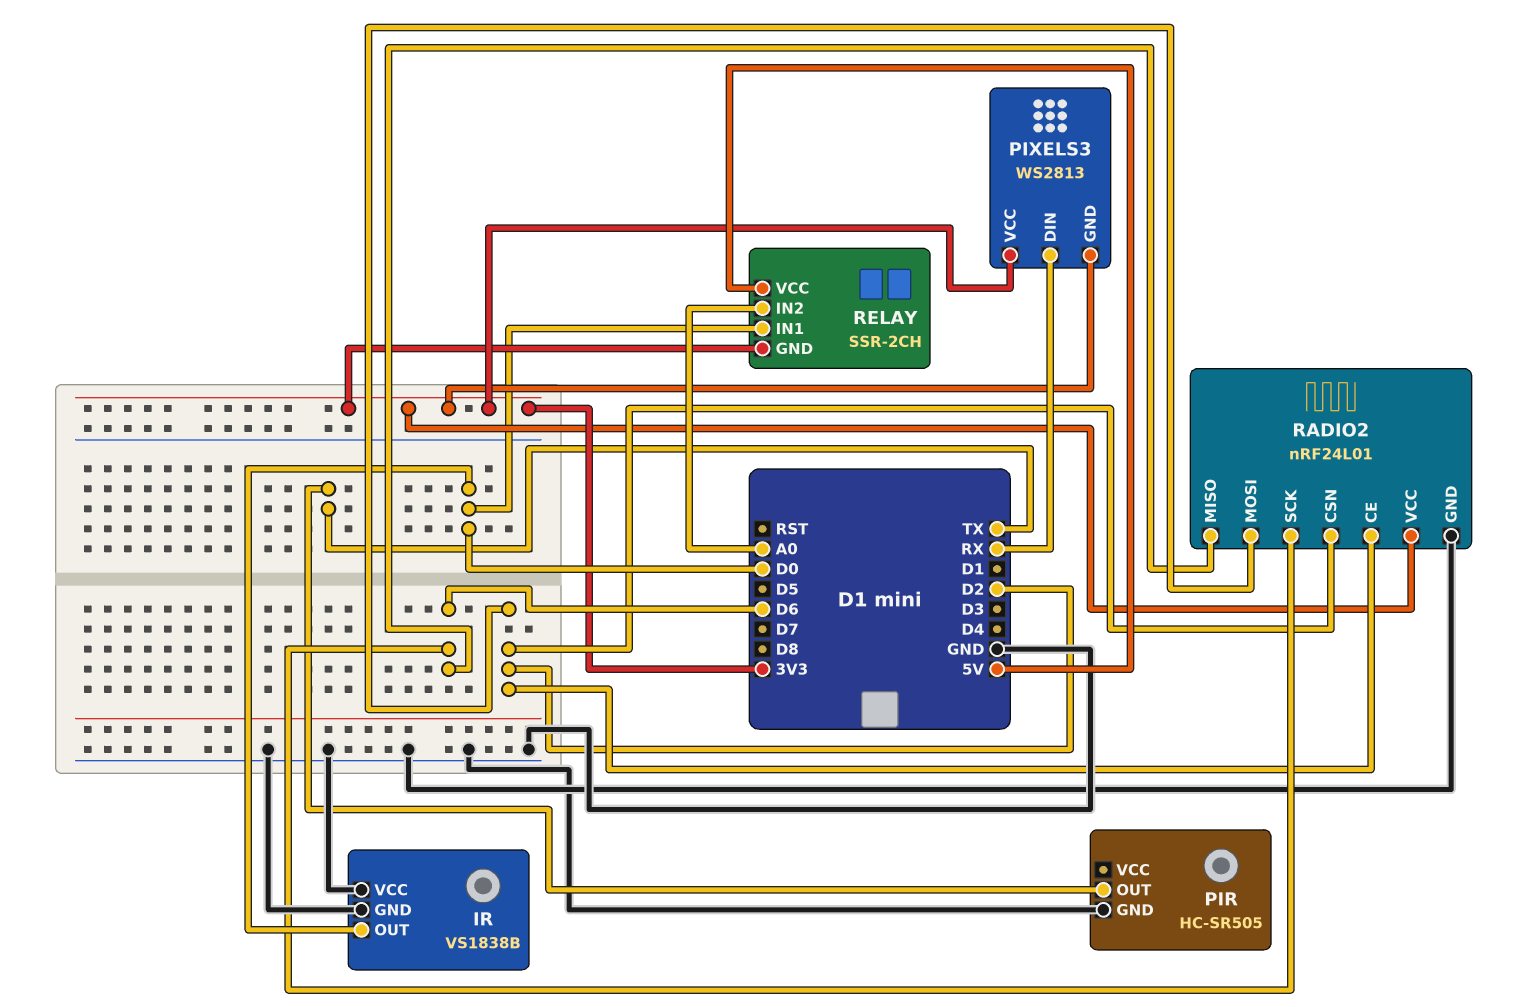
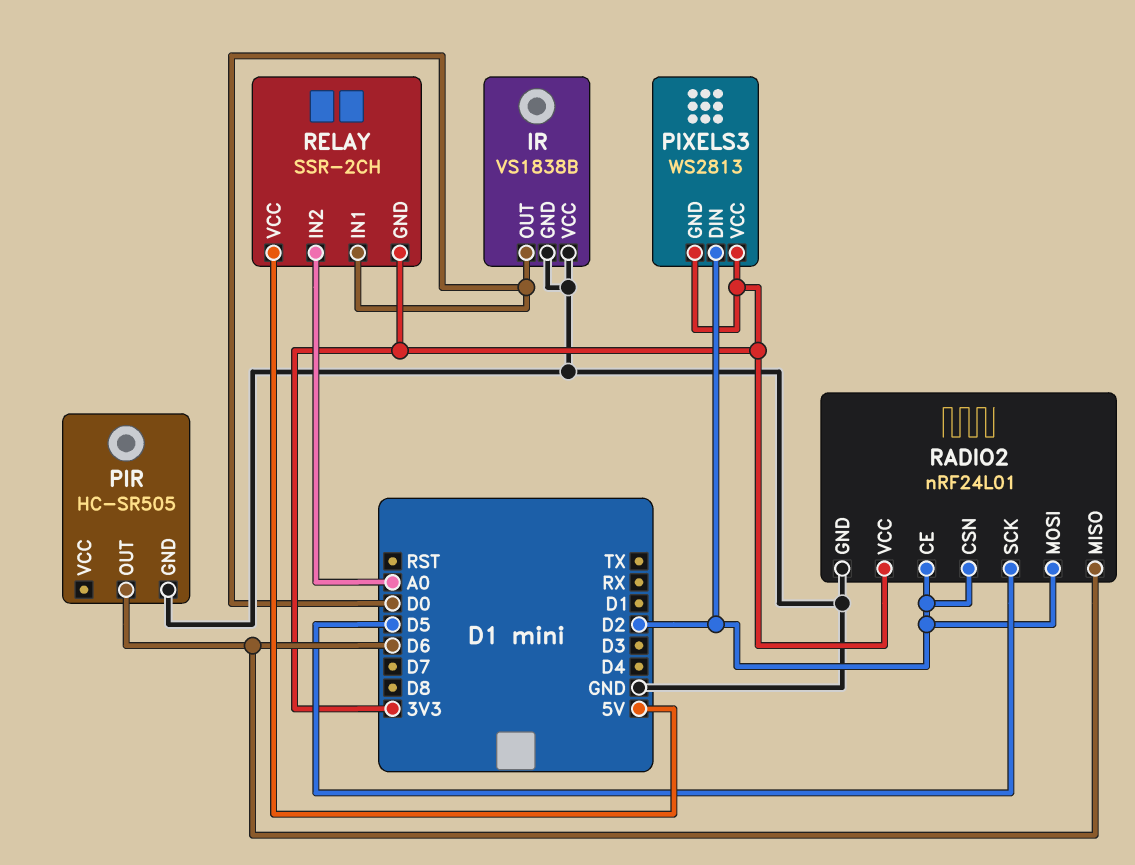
PIR pin OUT: TX -> D6
PIXELS3 pin DIN: RX -> D2
RADIO2 pin SCK: D6 -> D5

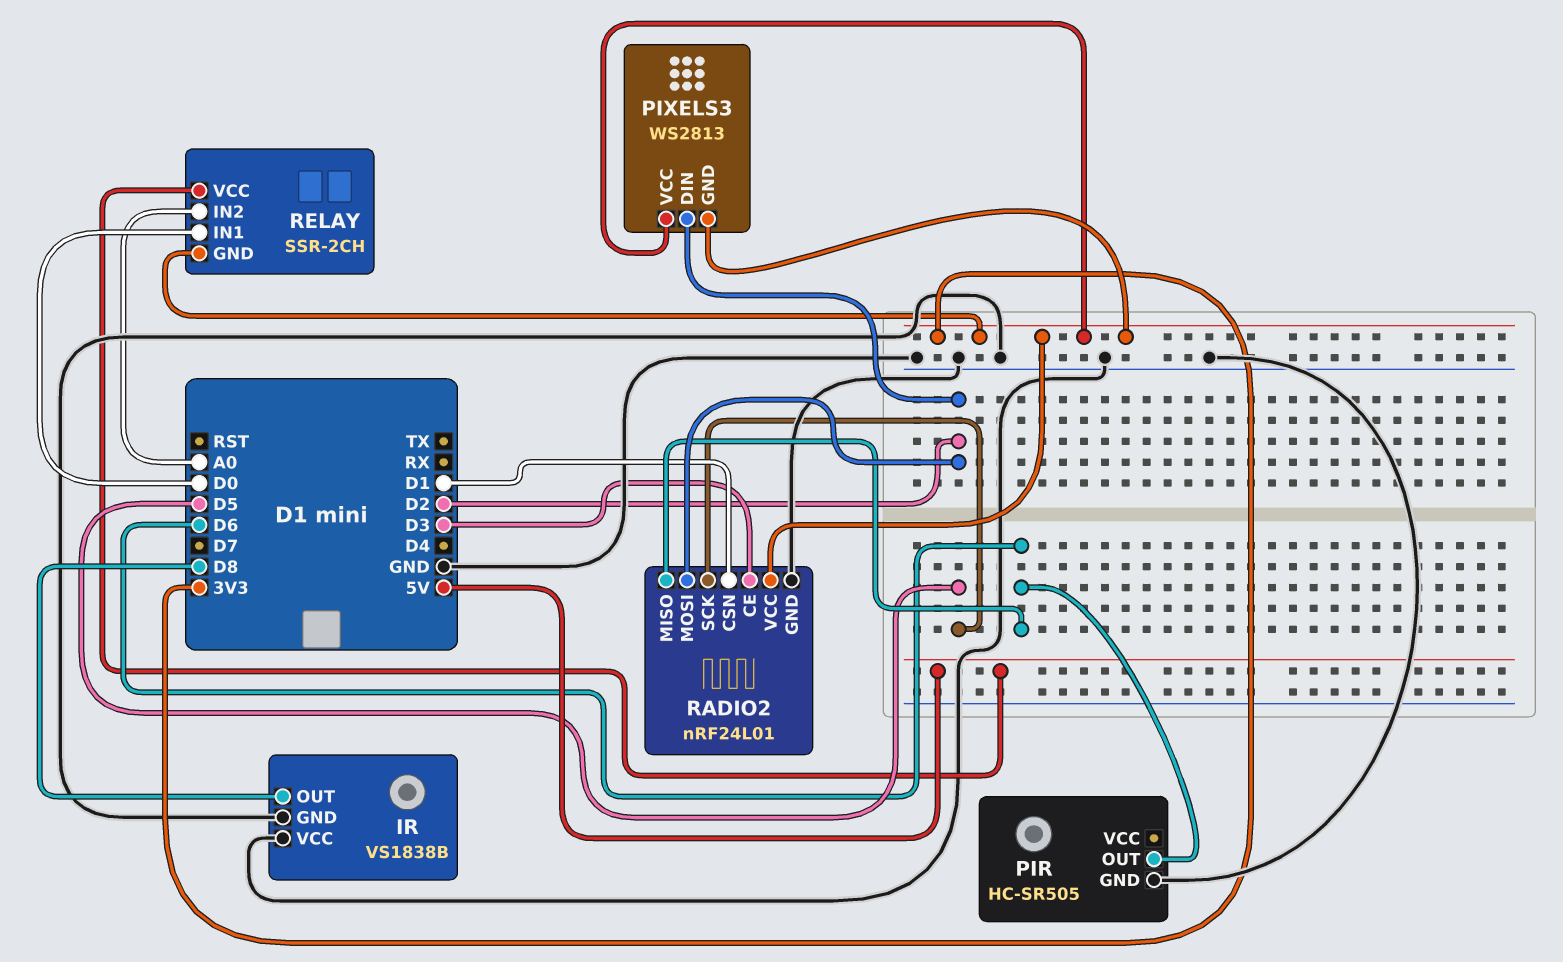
IR pin OUT: D0 -> D8
RADIO2 pin CE: D2 -> D3
RADIO2 pin CSN: D2 -> D1

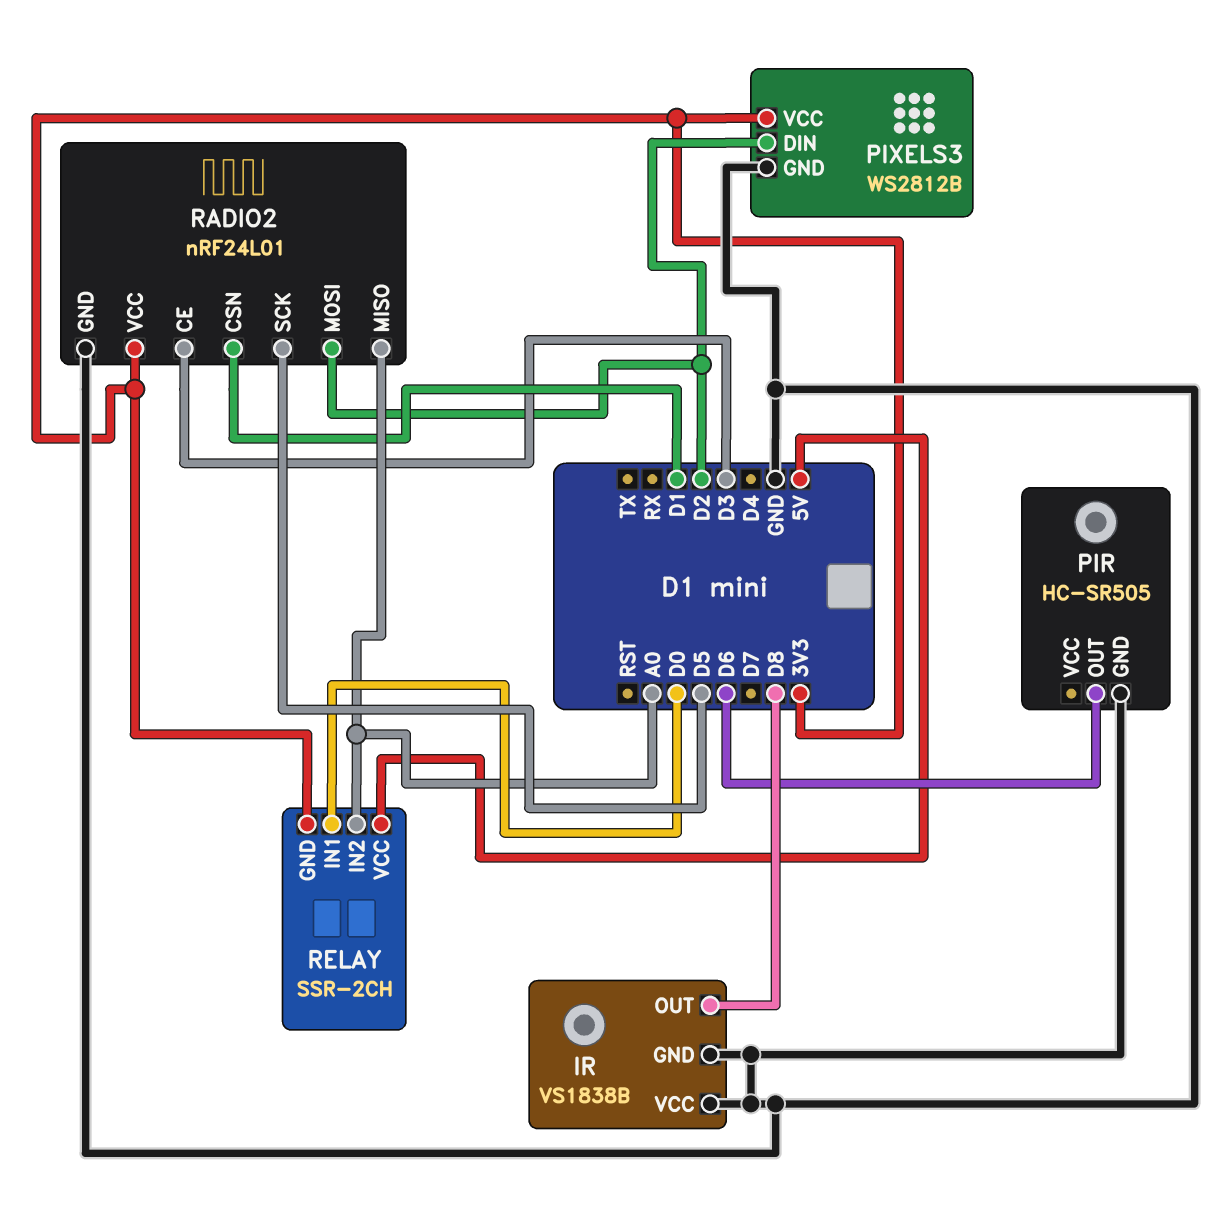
PIXELS3: WS2813 -> WS2812B
PIXELS3 pin GND: 3V3 -> GND
RADIO2 pin MISO: D6 -> A0

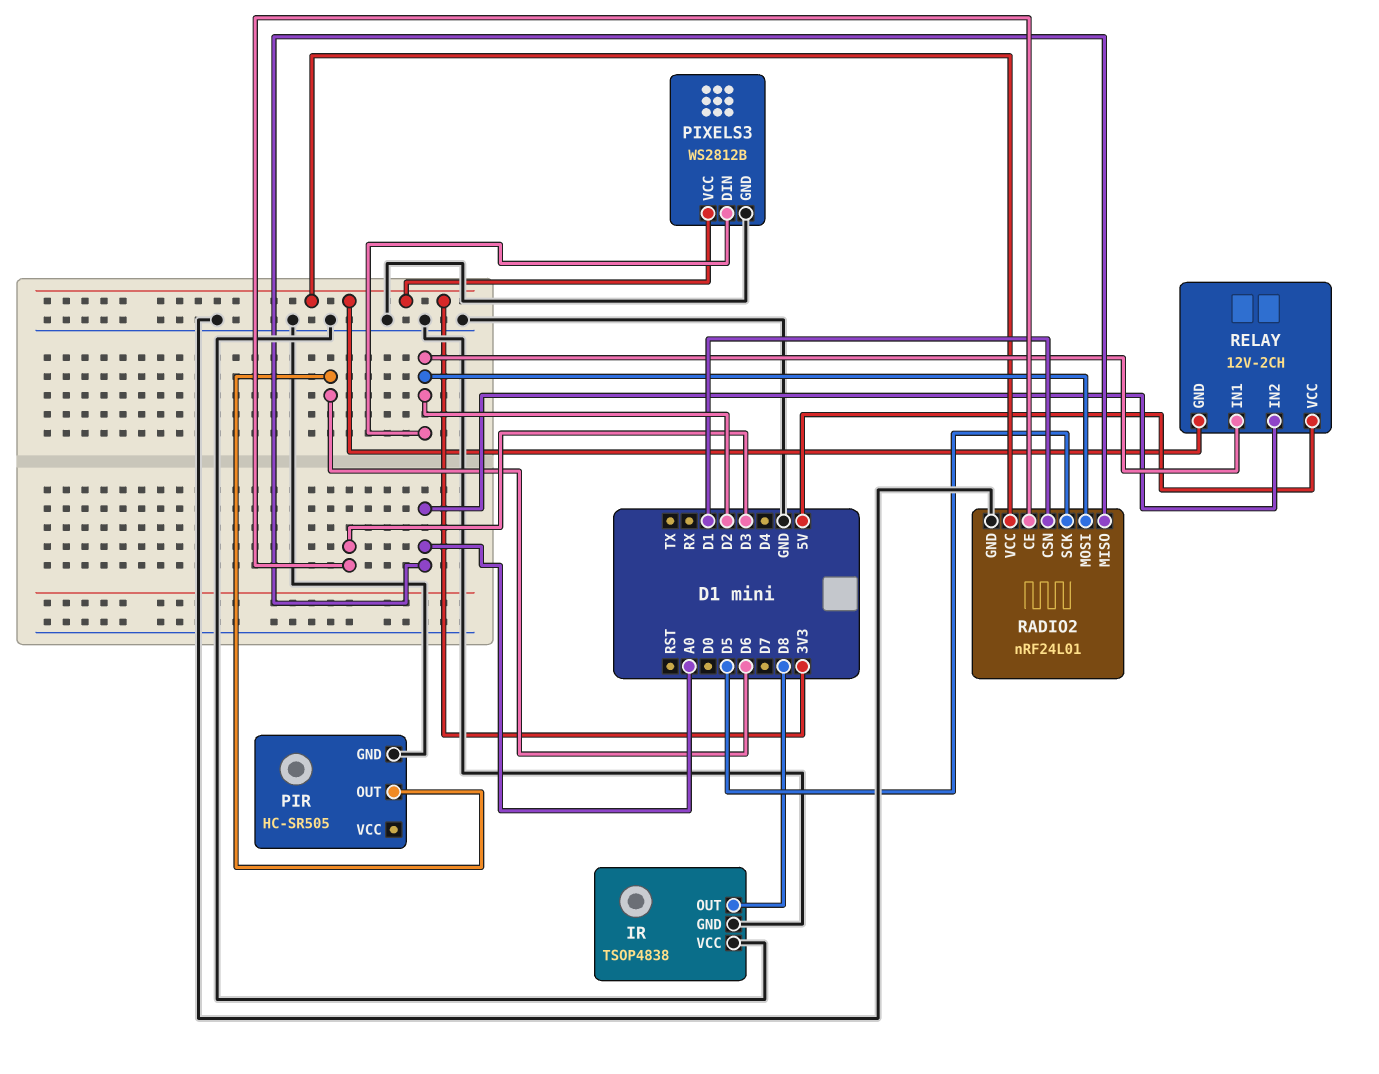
IR: VS1838B -> TSOP4838
RELAY: SSR-2CH -> 12V-2CH
RELAY pin IN1: D0 -> D2

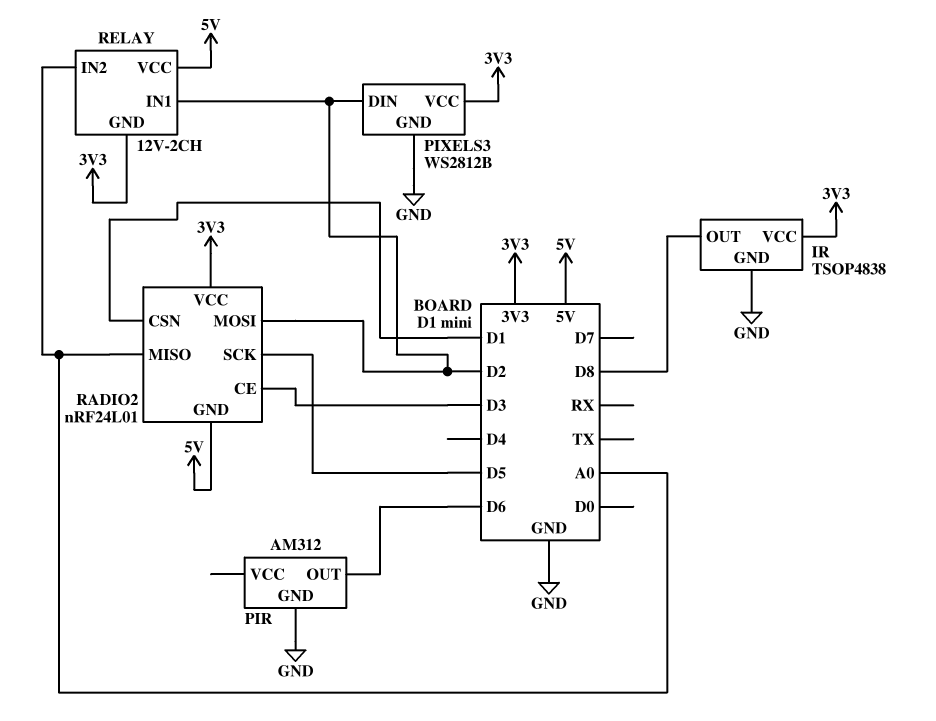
IR pin VCC: GND -> 3V3
PIR: HC-SR505 -> AM312
RADIO2 pin GND: GND -> 5V

